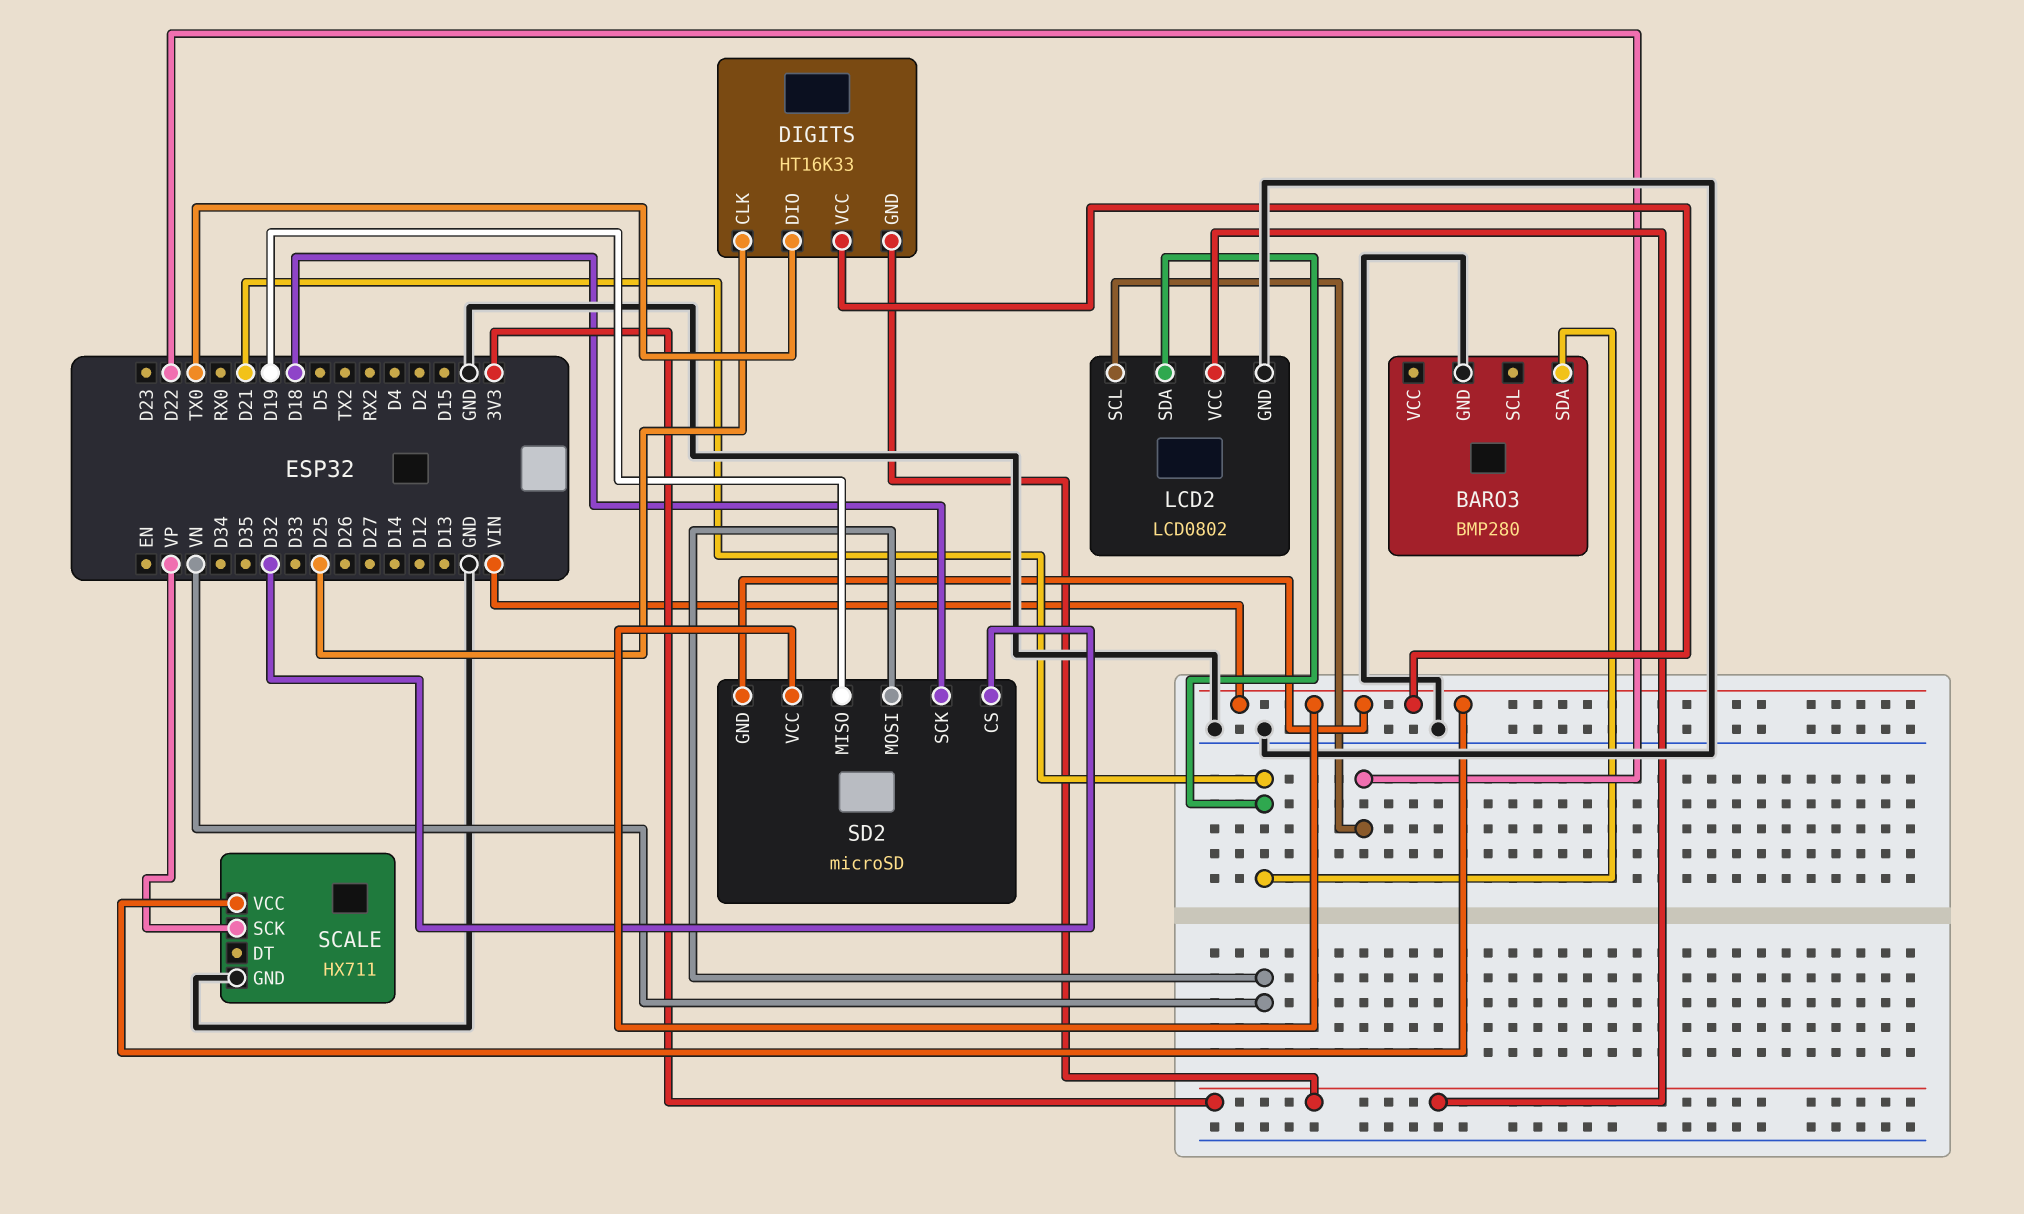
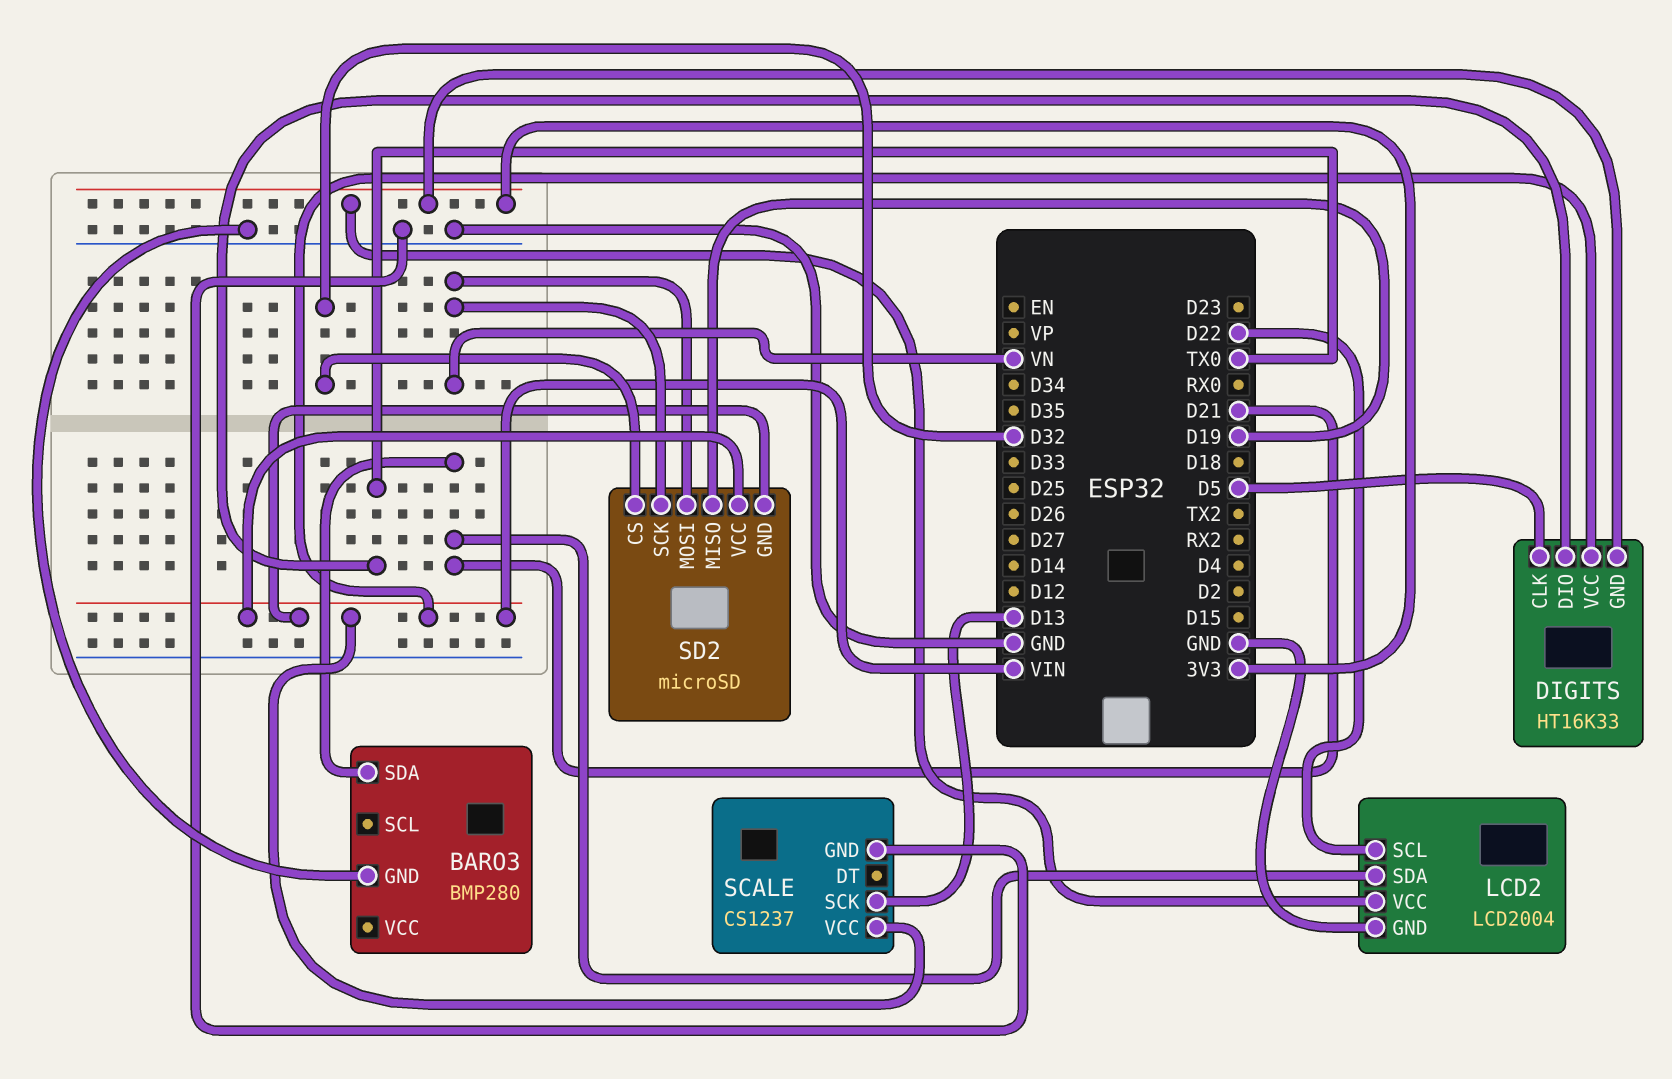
DIGITS pin CLK: D25 -> D5
LCD2: LCD0802 -> LCD2004
SCALE: HX711 -> CS1237
SCALE pin SCK: VP -> D13
SD2 pin SCK: D18 -> VN

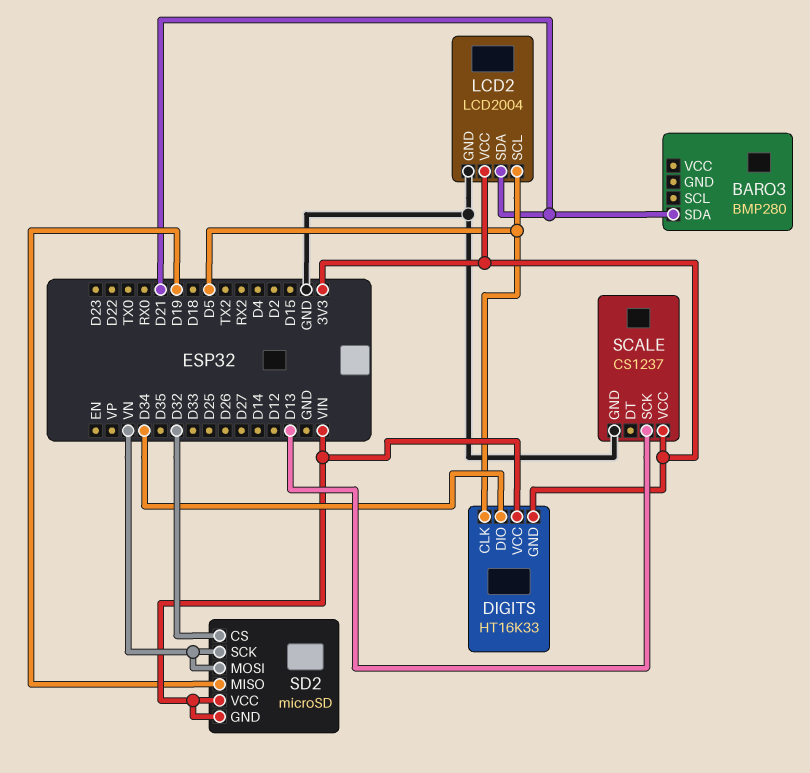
BARO3 pin GND: GND -> none
DIGITS pin DIO: TX0 -> D34
LCD2 pin SCL: D22 -> D5
SCALE pin VCC: VIN -> 3V3

